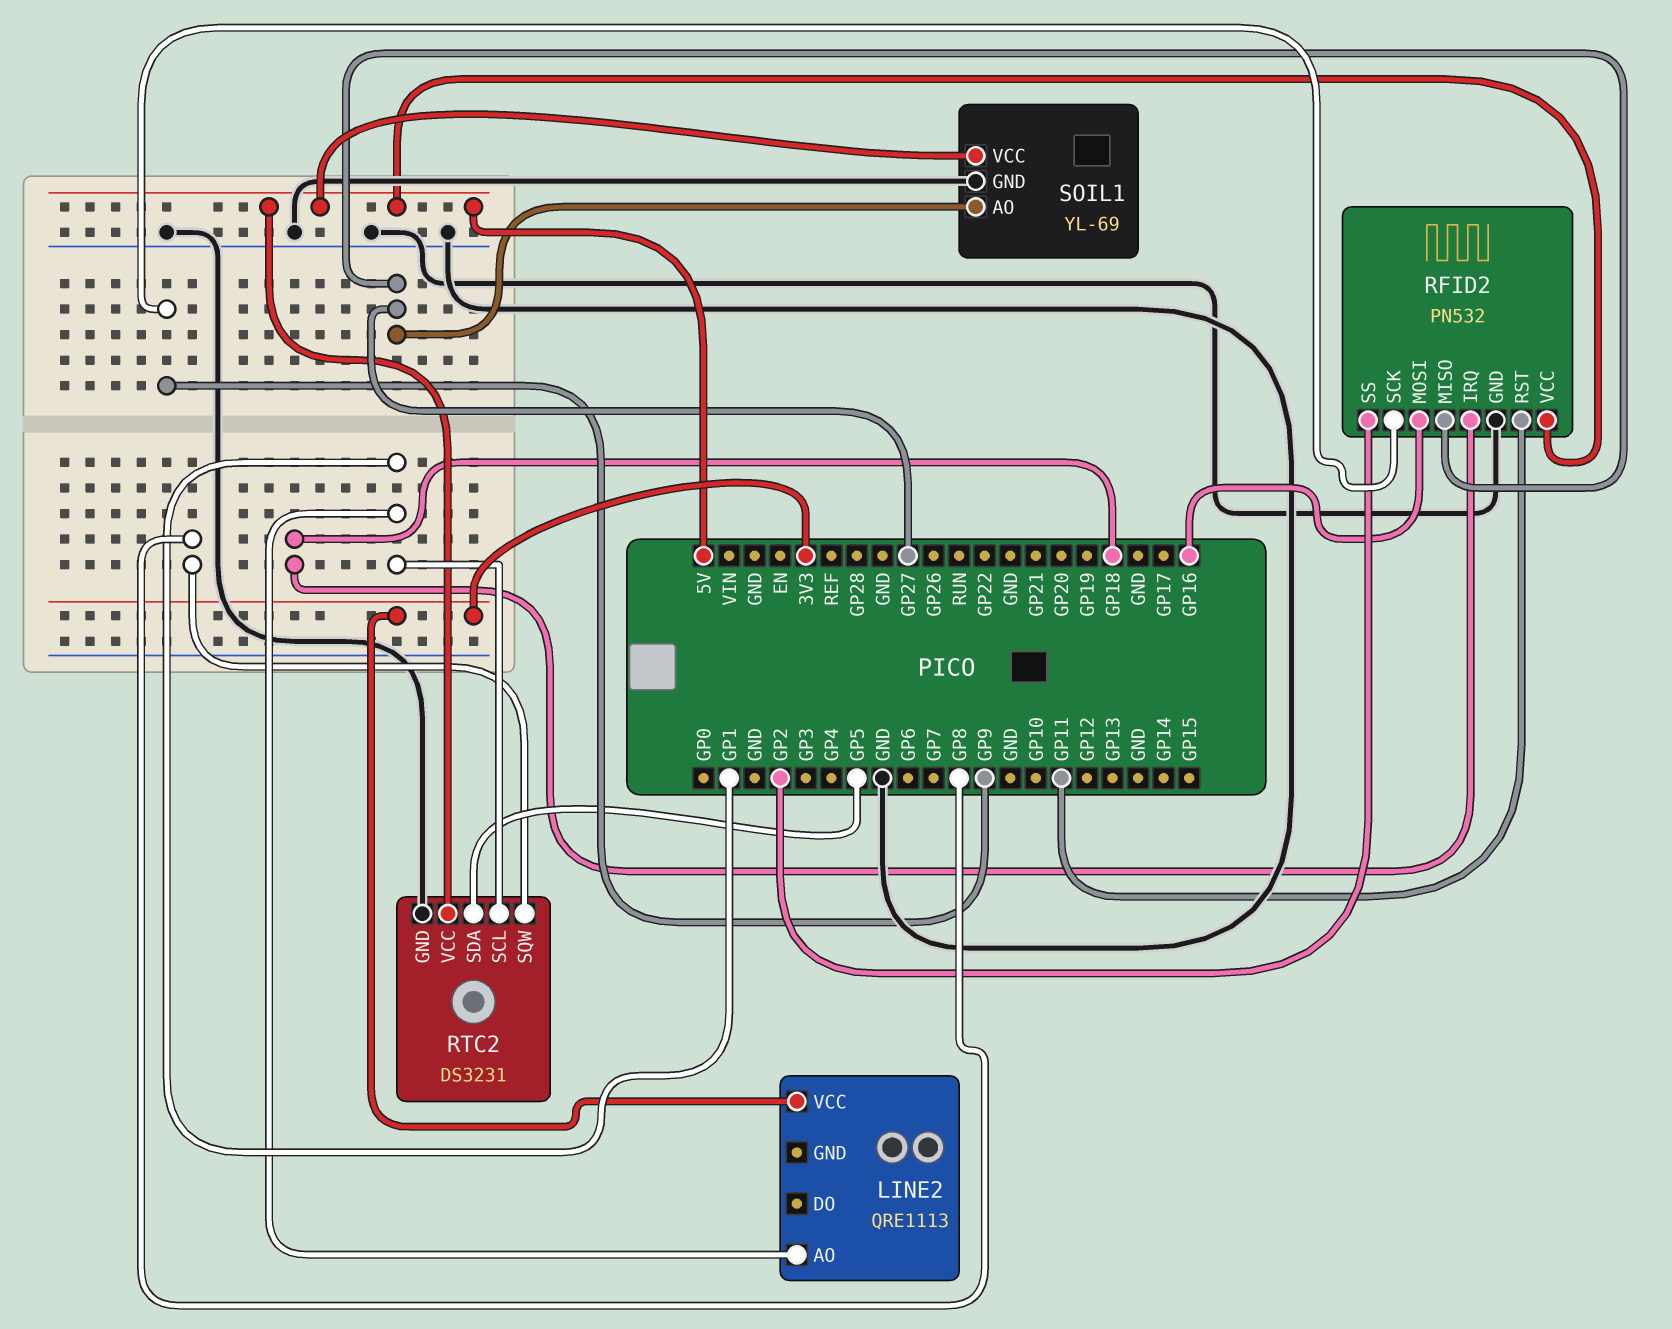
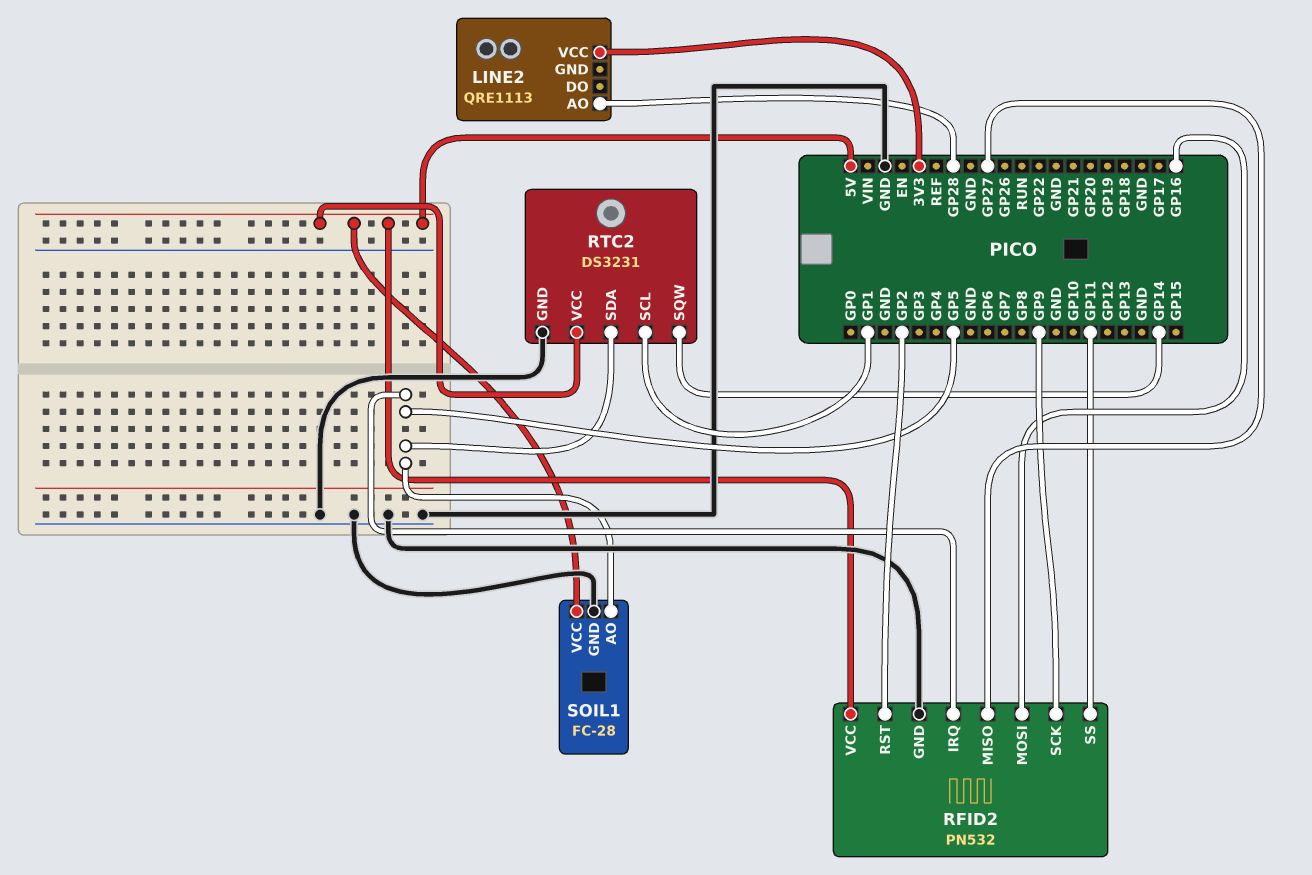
LINE2 pin AO: GP1 -> GP28
RFID2 pin IRQ: GP18 -> GP5
RFID2 pin RST: GP11 -> GP2
RFID2 pin SS: GP2 -> GP11
RTC2 pin SQW: GP8 -> GP14
SOIL1: YL-69 -> FC-28
SOIL1 pin AO: GP27 -> GP5

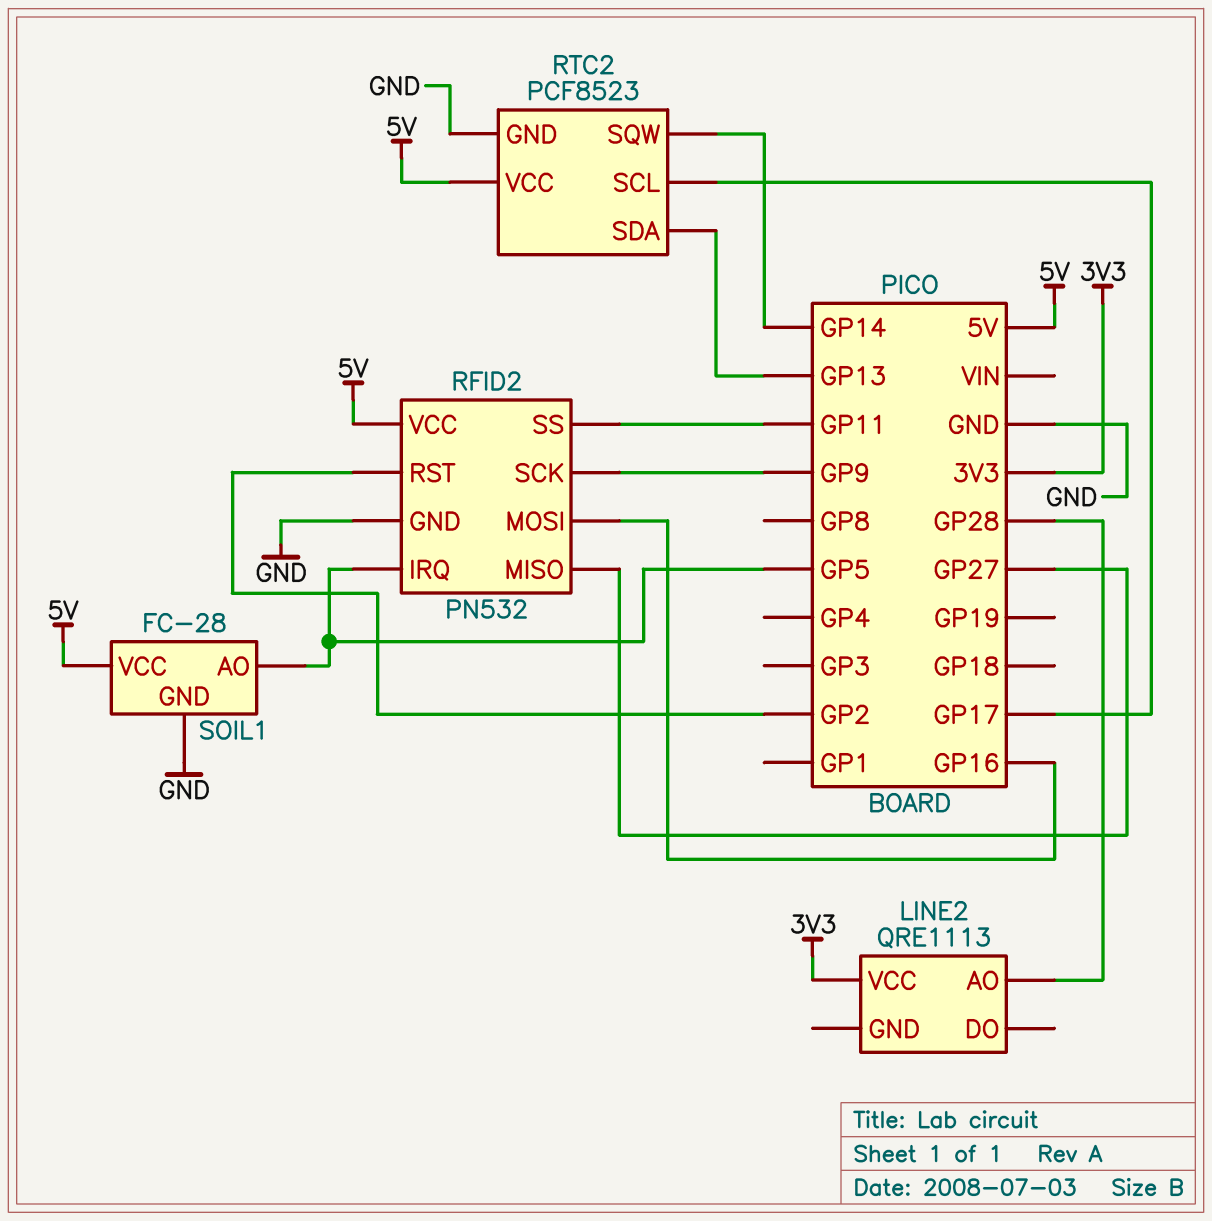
RTC2: DS3231 -> PCF8523
RTC2 pin SCL: GP1 -> GP17
RTC2 pin SDA: GP5 -> GP13

